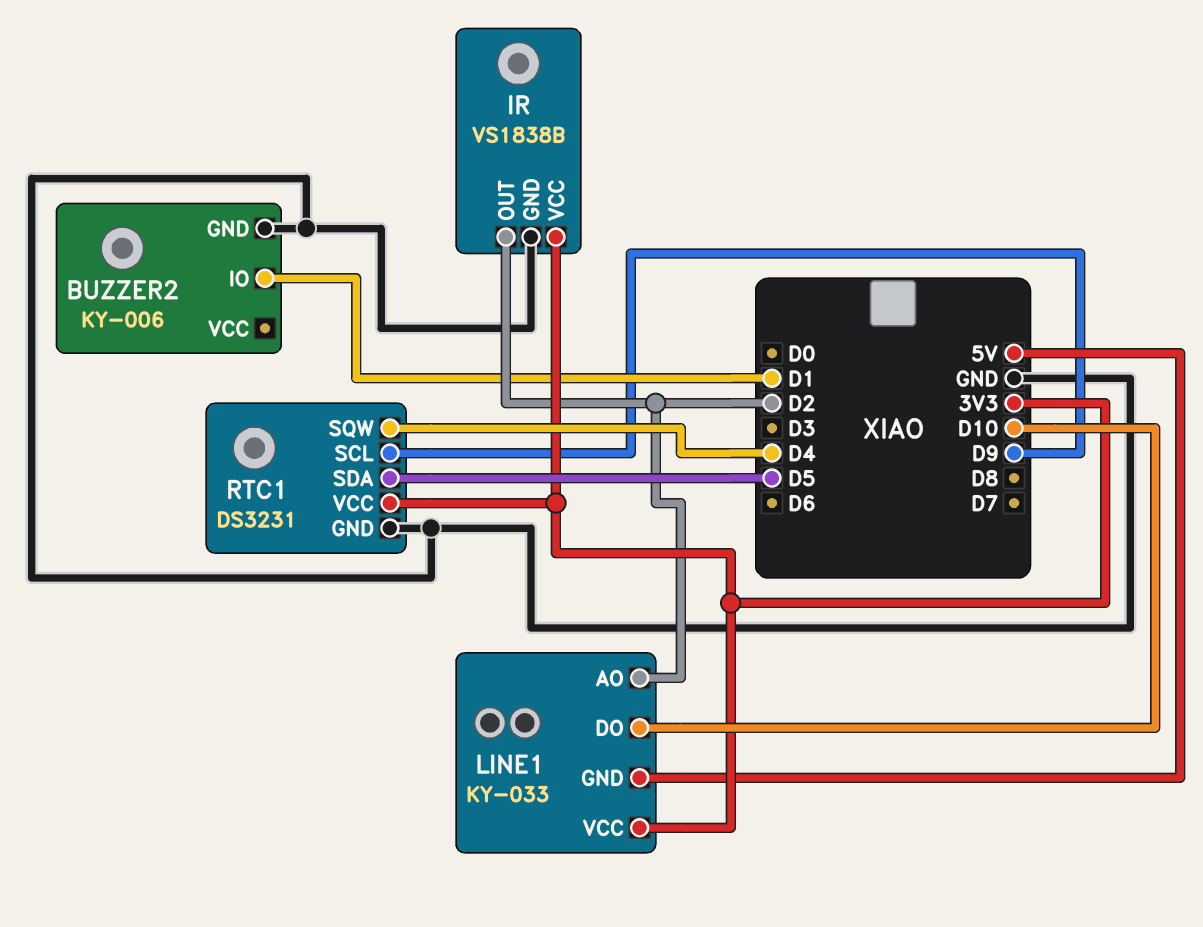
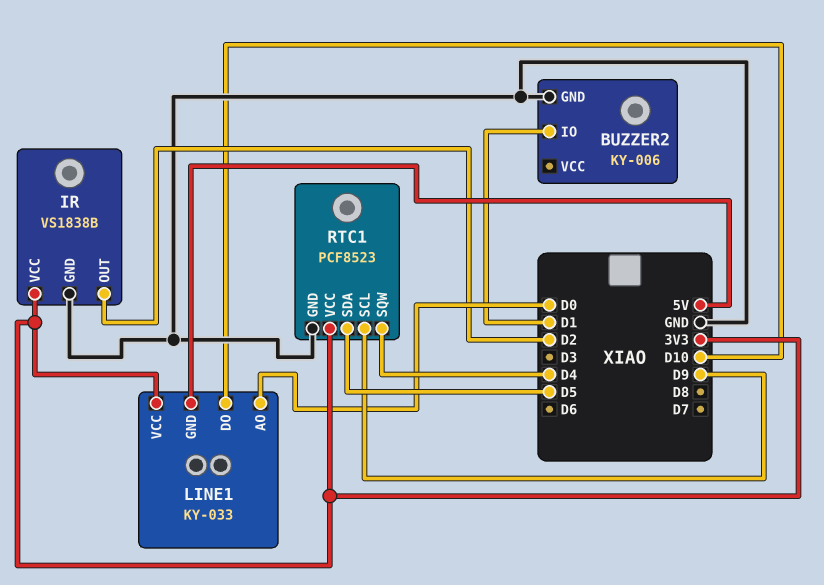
LINE1 pin AO: D2 -> D0
RTC1: DS3231 -> PCF8523

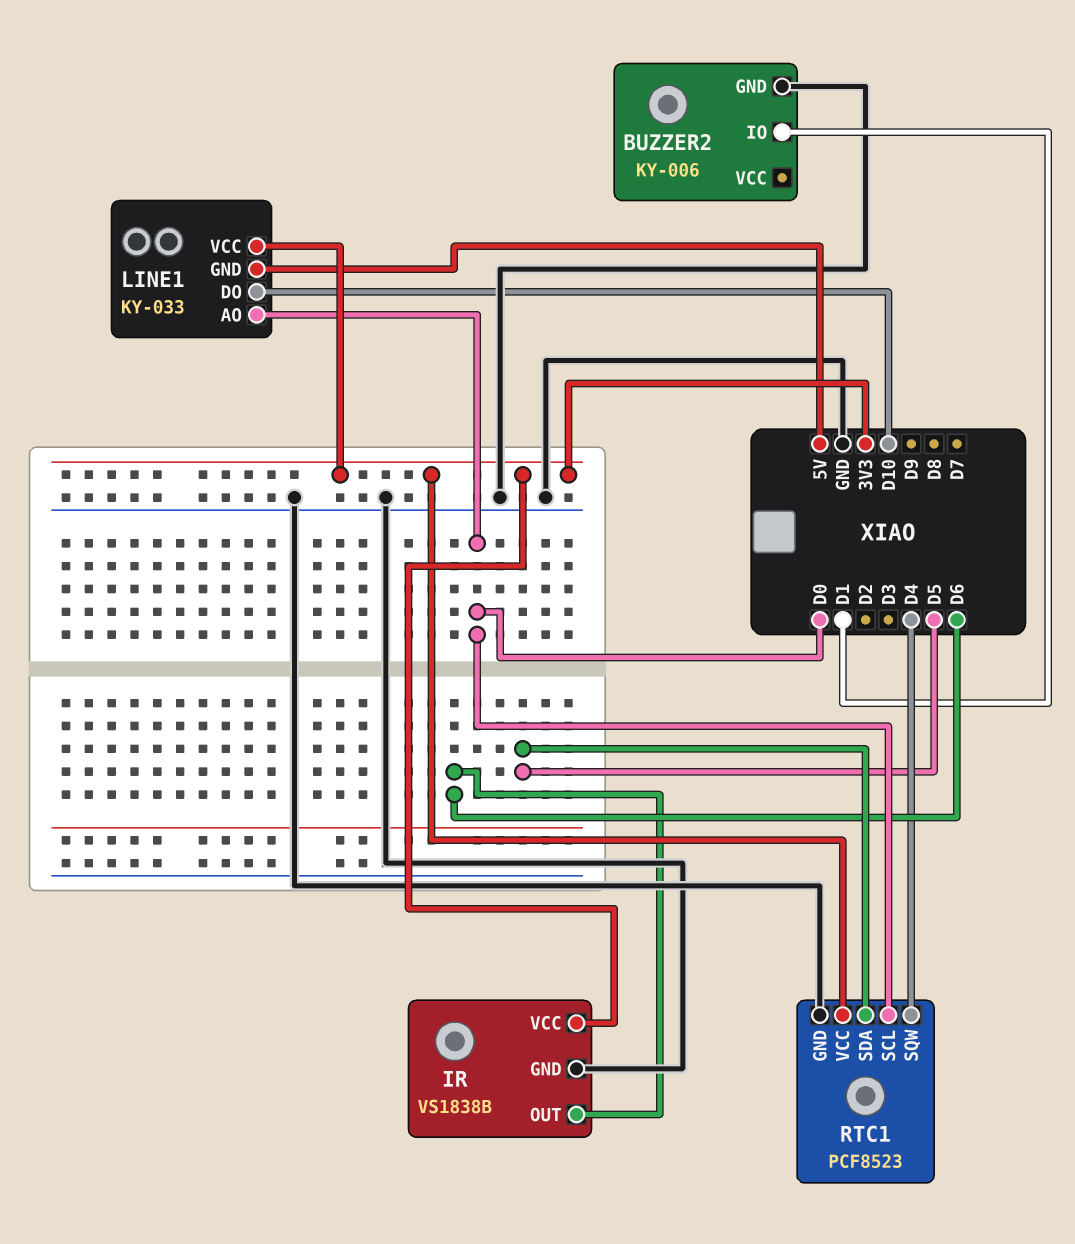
IR pin OUT: D2 -> D6
RTC1 pin SCL: D9 -> D0

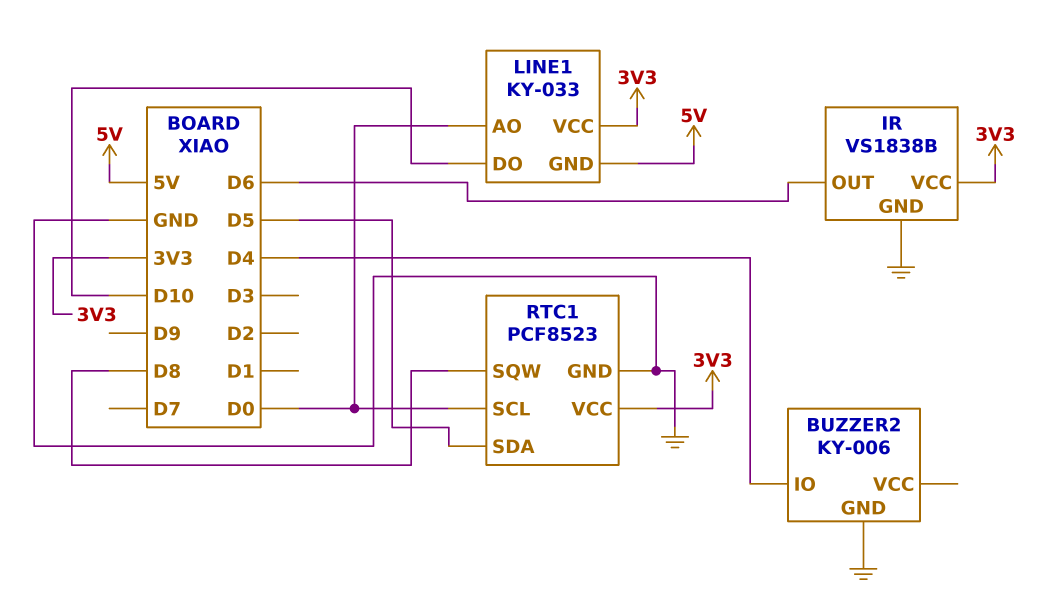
BUZZER2 pin IO: D1 -> D4
RTC1 pin SQW: D4 -> D8

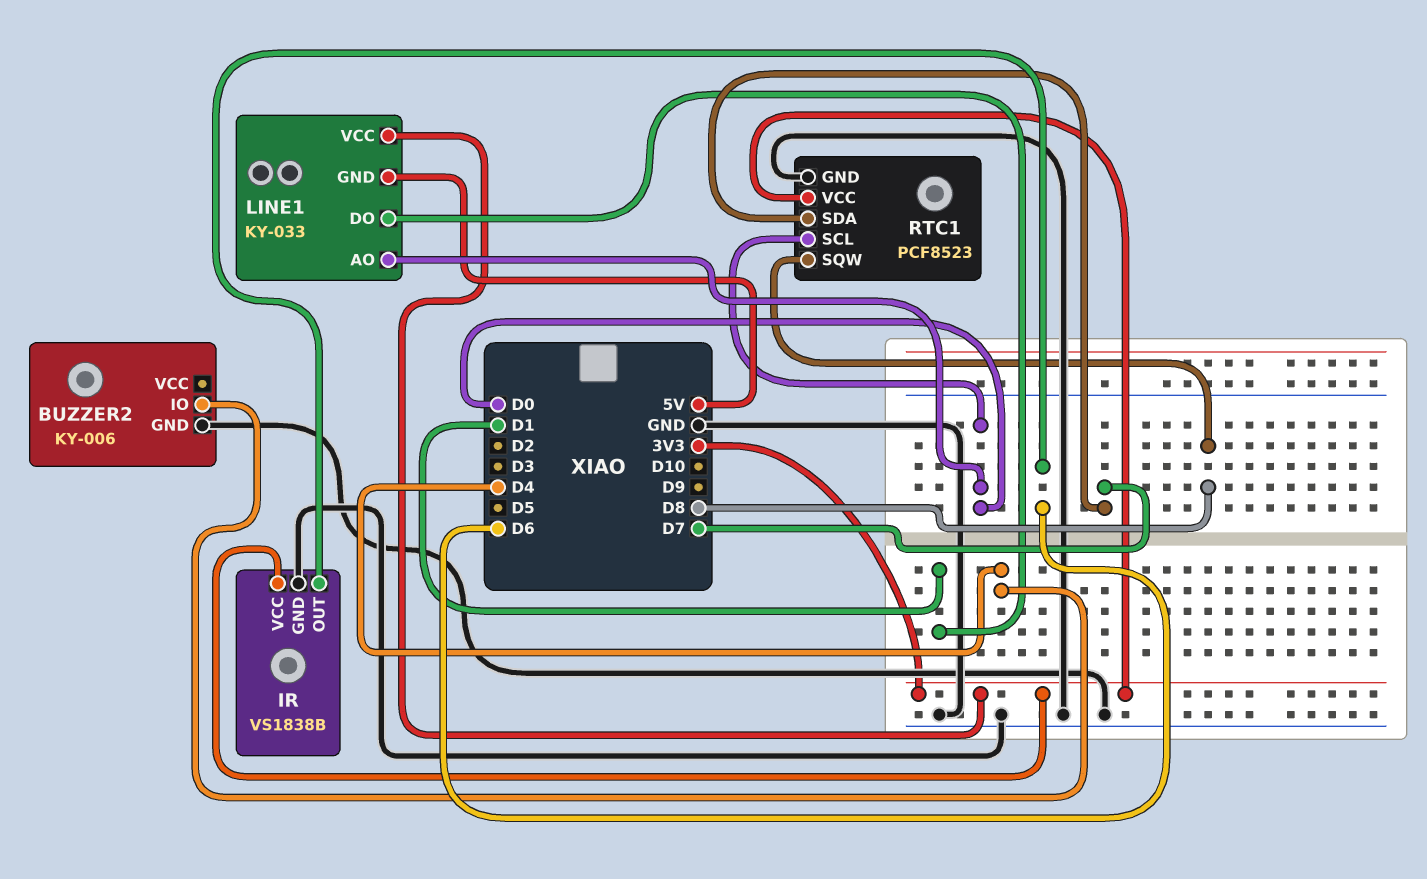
LINE1 pin DO: D10 -> D1
RTC1 pin SDA: D5 -> D7

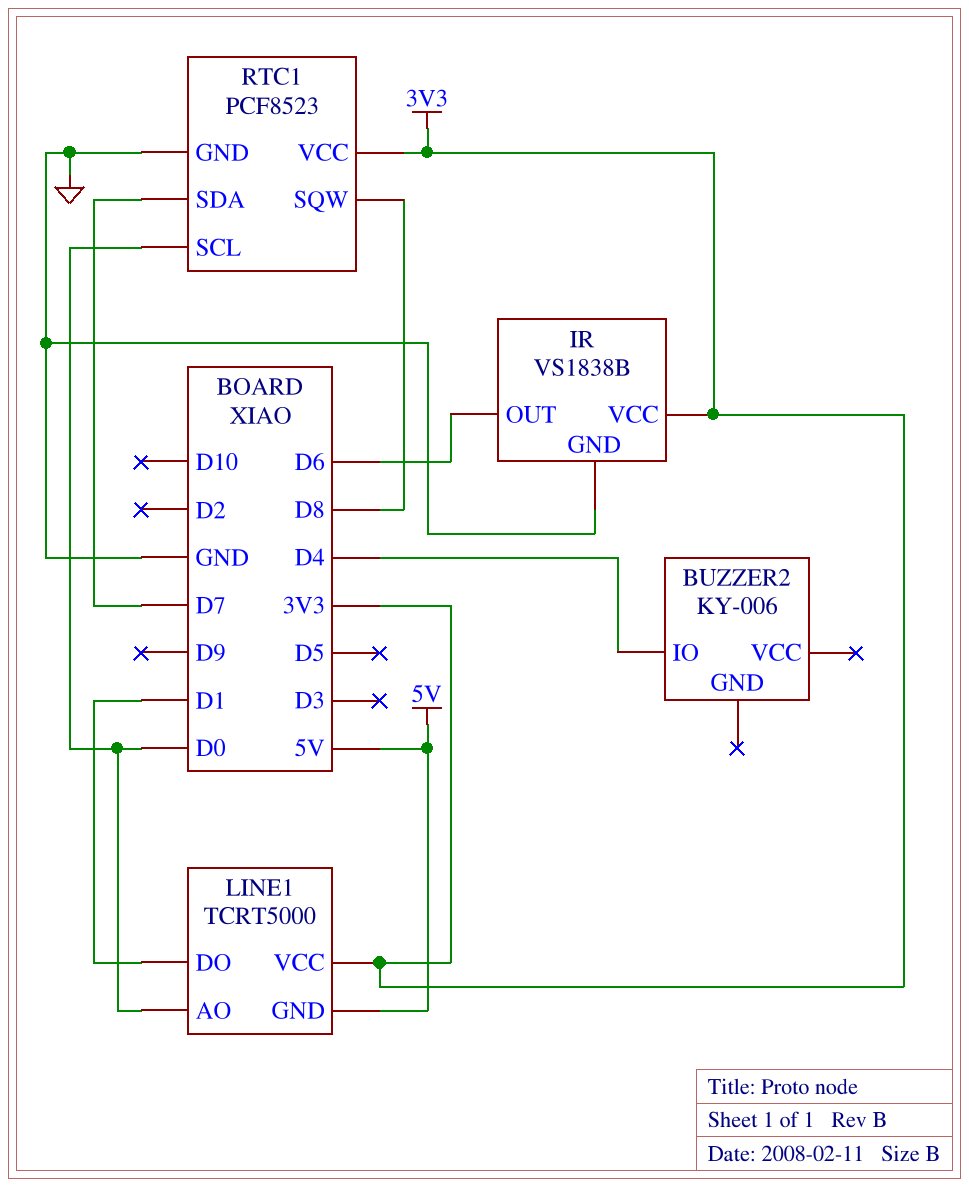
BUZZER2 pin GND: GND -> none
LINE1: KY-033 -> TCRT5000

